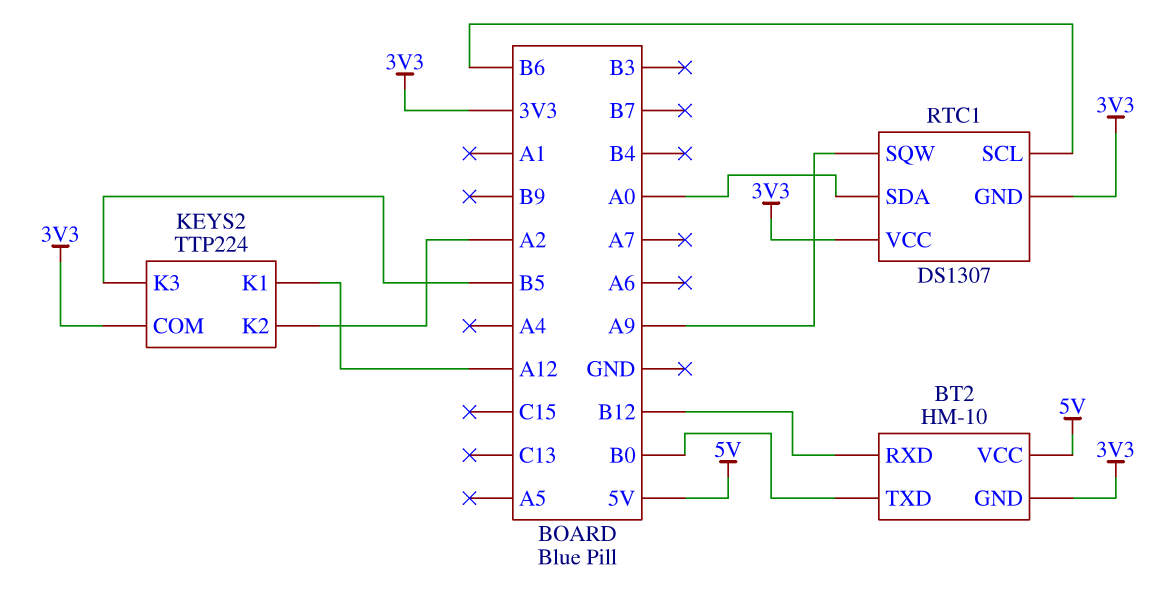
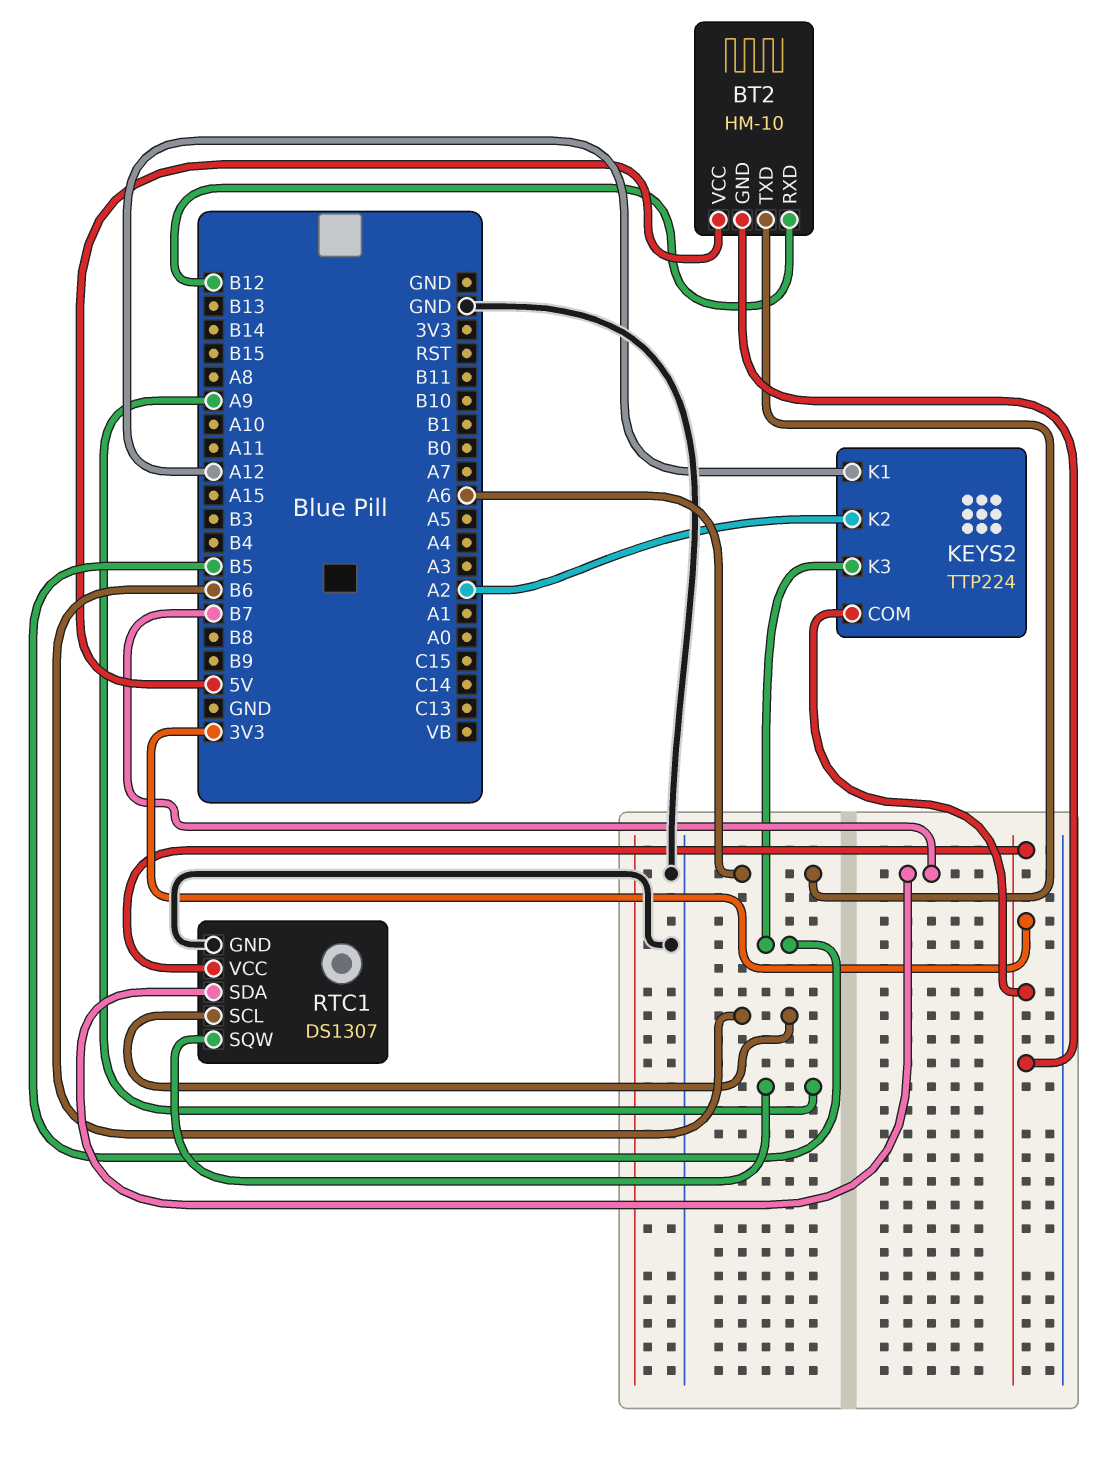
BT2 pin TXD: B0 -> A6
RTC1 pin GND: 3V3 -> GND
RTC1 pin SDA: A0 -> B7

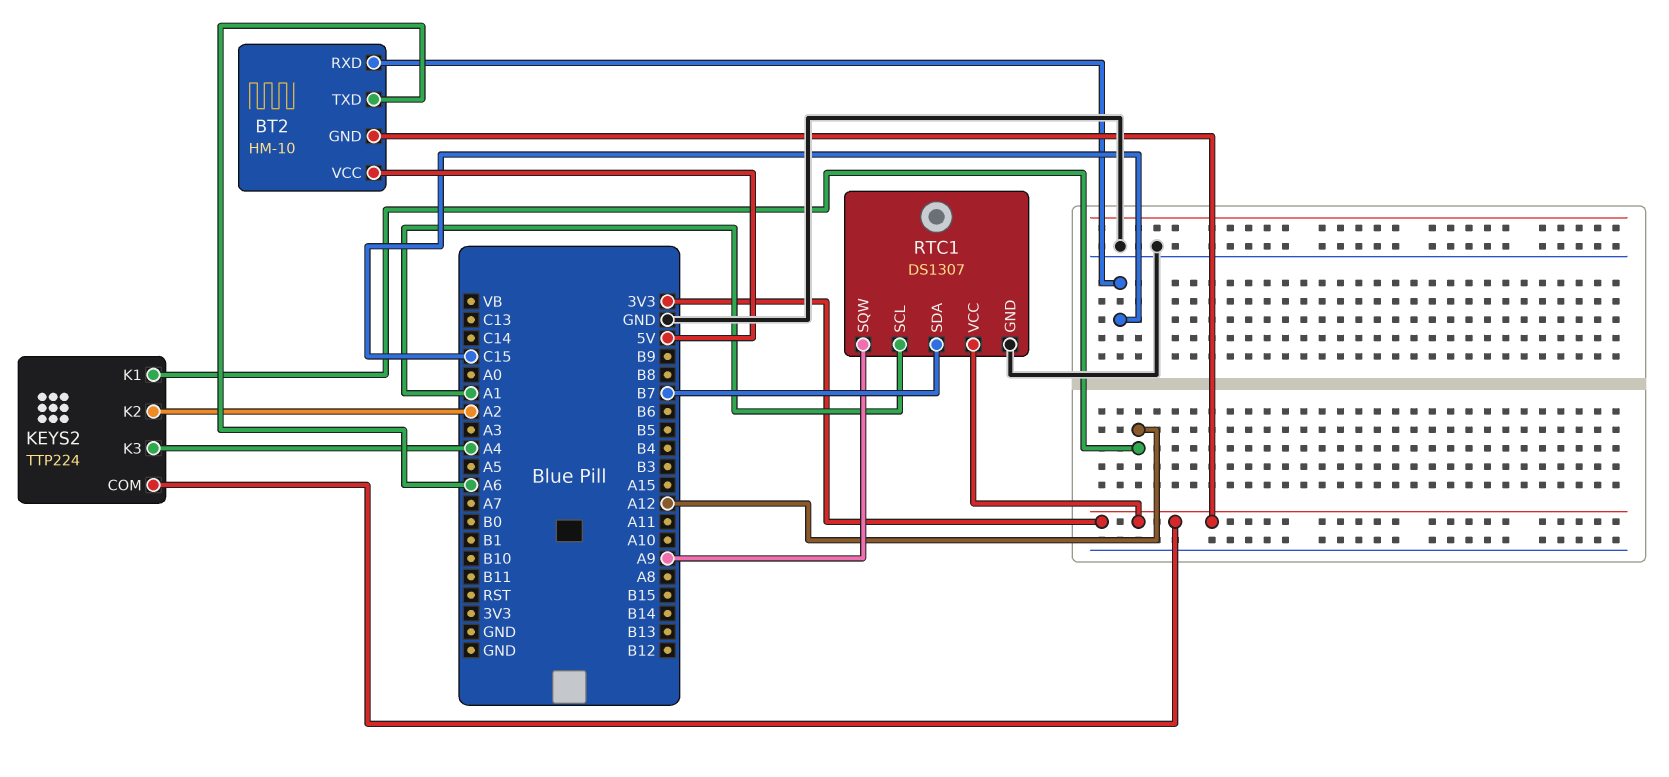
BT2 pin RXD: B12 -> C15
KEYS2 pin K3: B5 -> A4
RTC1 pin SCL: B6 -> A1

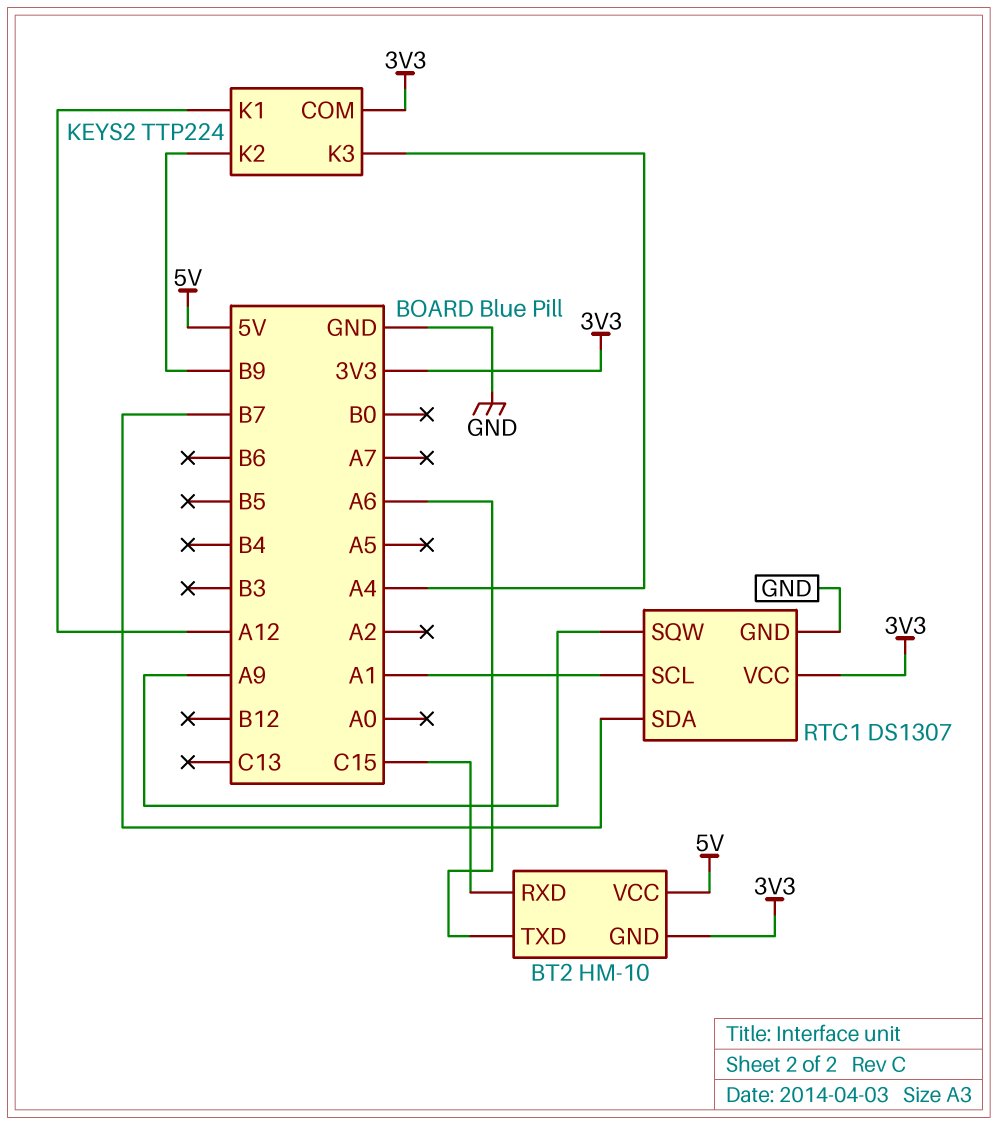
KEYS2 pin K2: A2 -> B9

